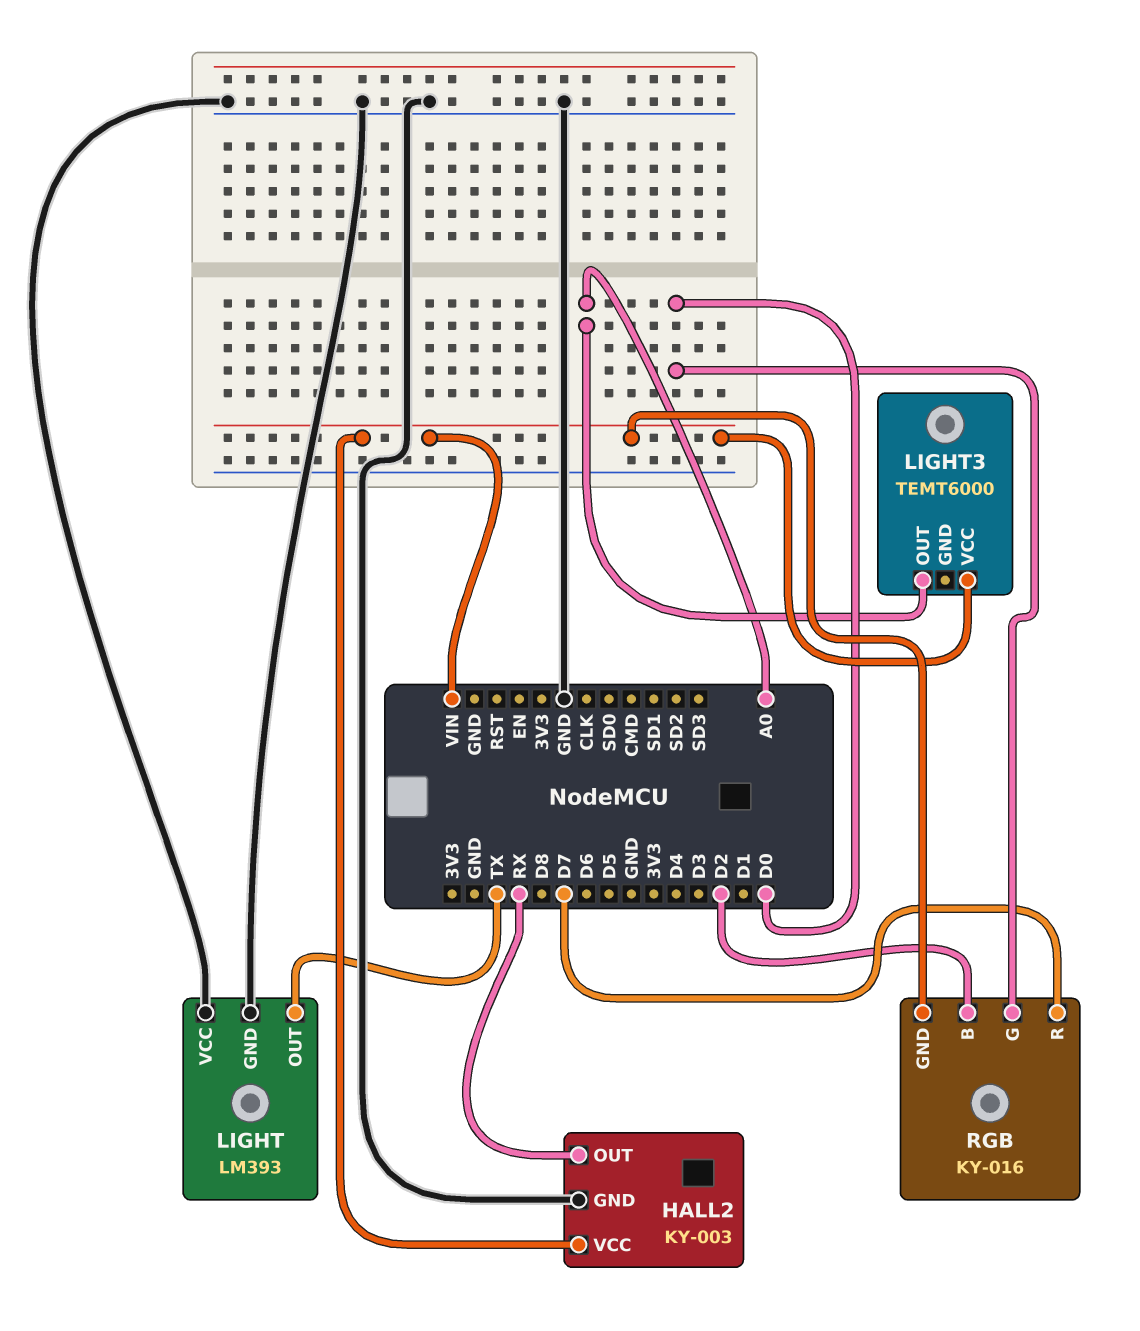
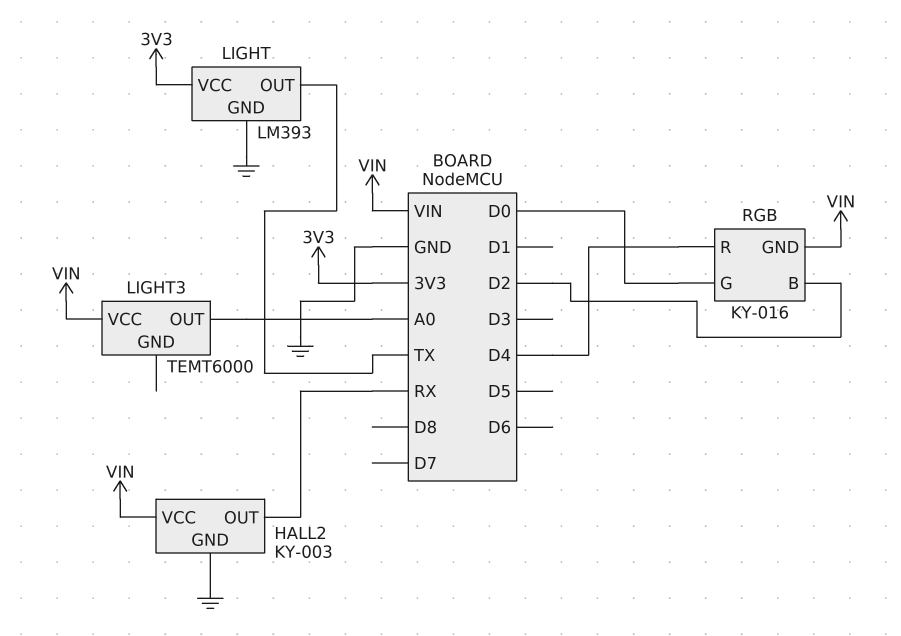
LIGHT pin VCC: GND -> 3V3
RGB pin R: D7 -> D4

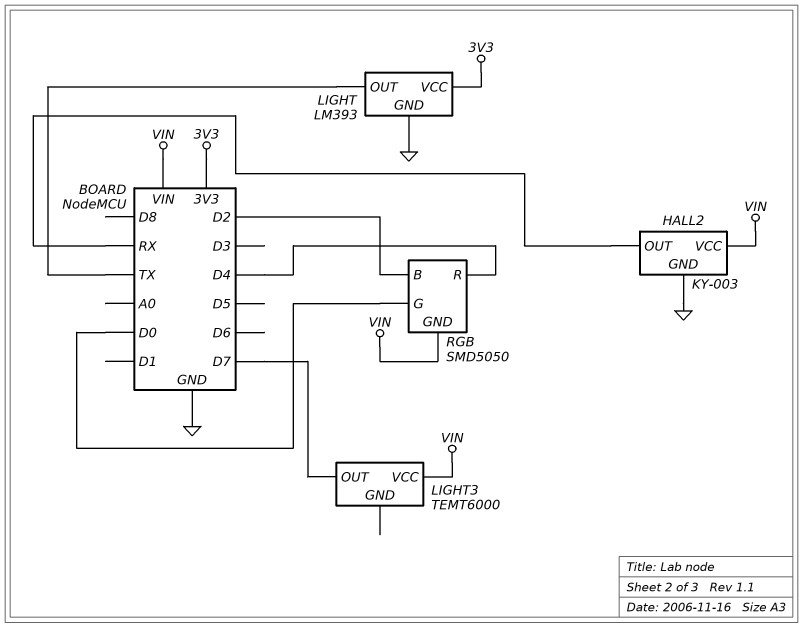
LIGHT3 pin OUT: A0 -> D7
RGB: KY-016 -> SMD5050

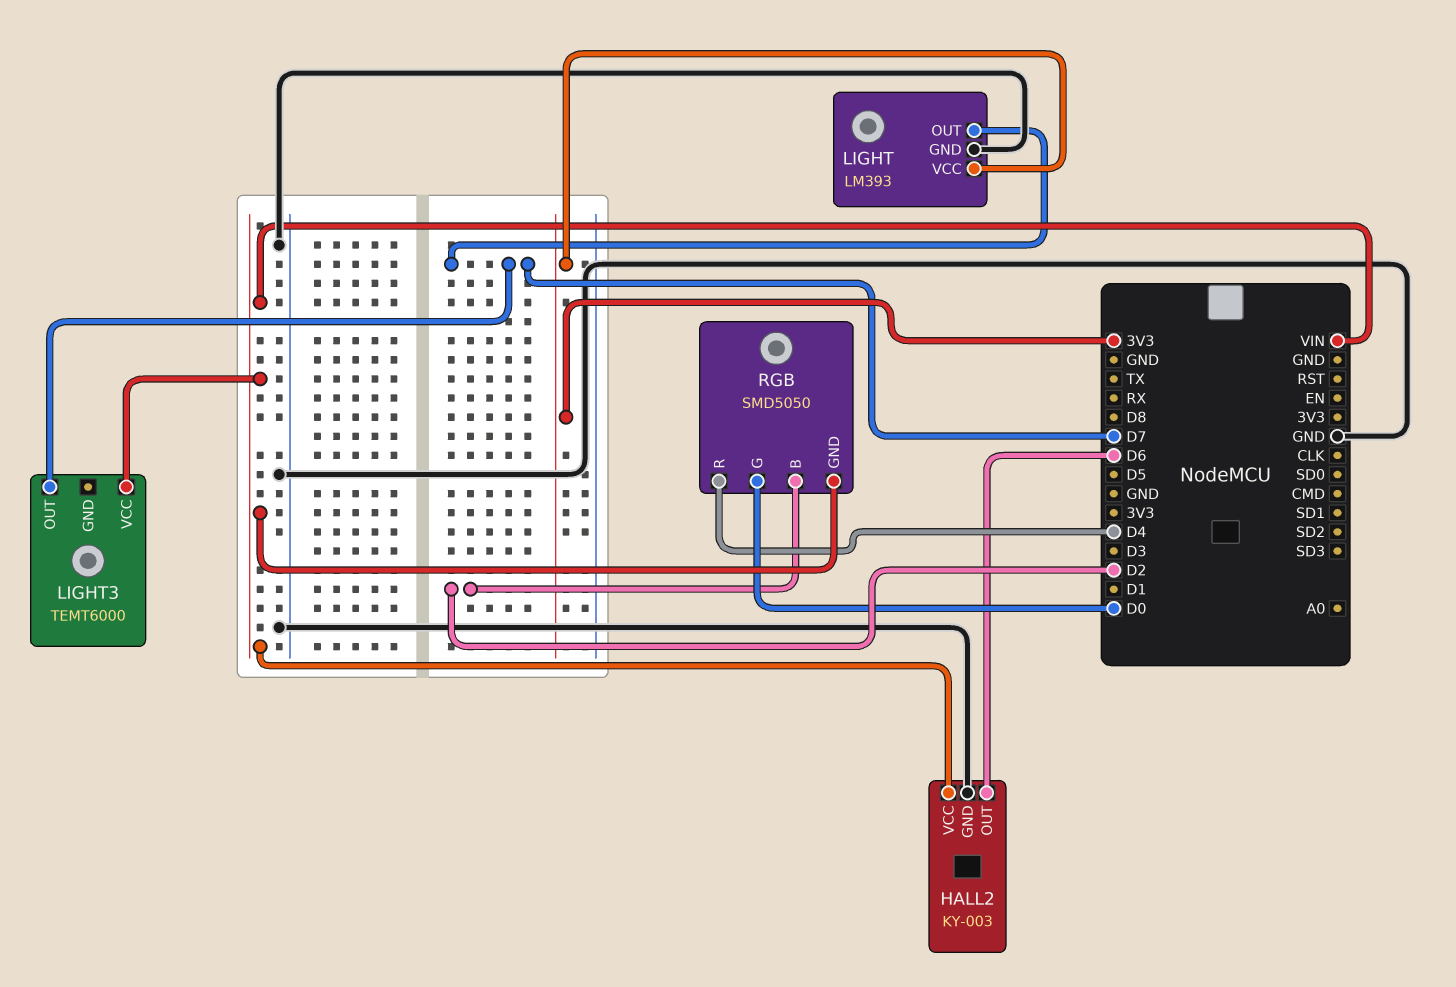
HALL2 pin OUT: RX -> D6
LIGHT pin OUT: TX -> D7

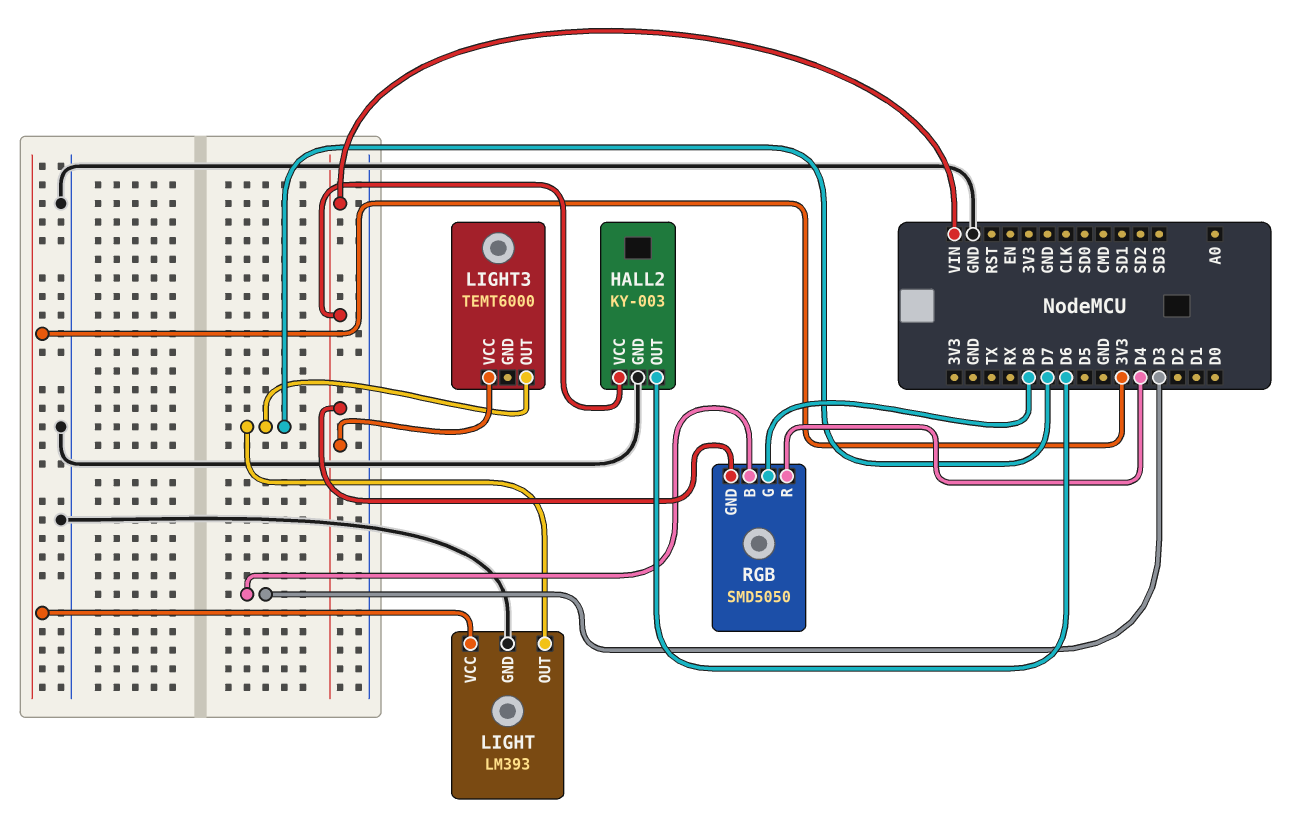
RGB pin B: D2 -> D3
RGB pin G: D0 -> D8

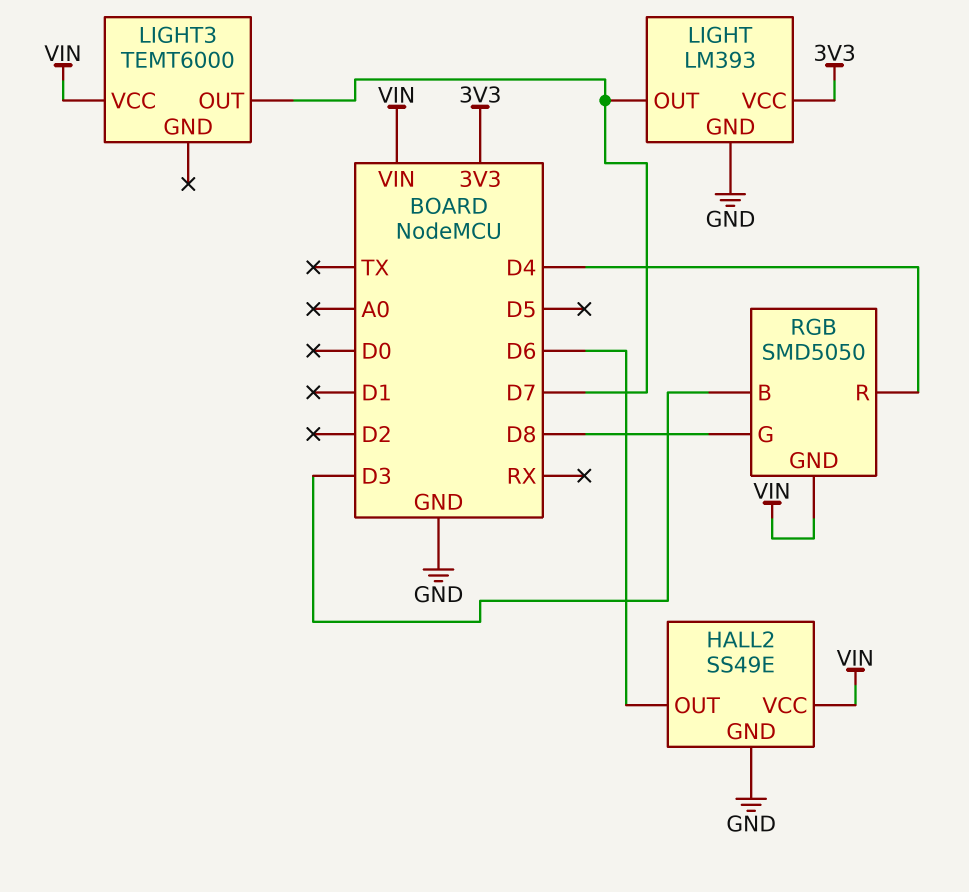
HALL2: KY-003 -> SS49E

